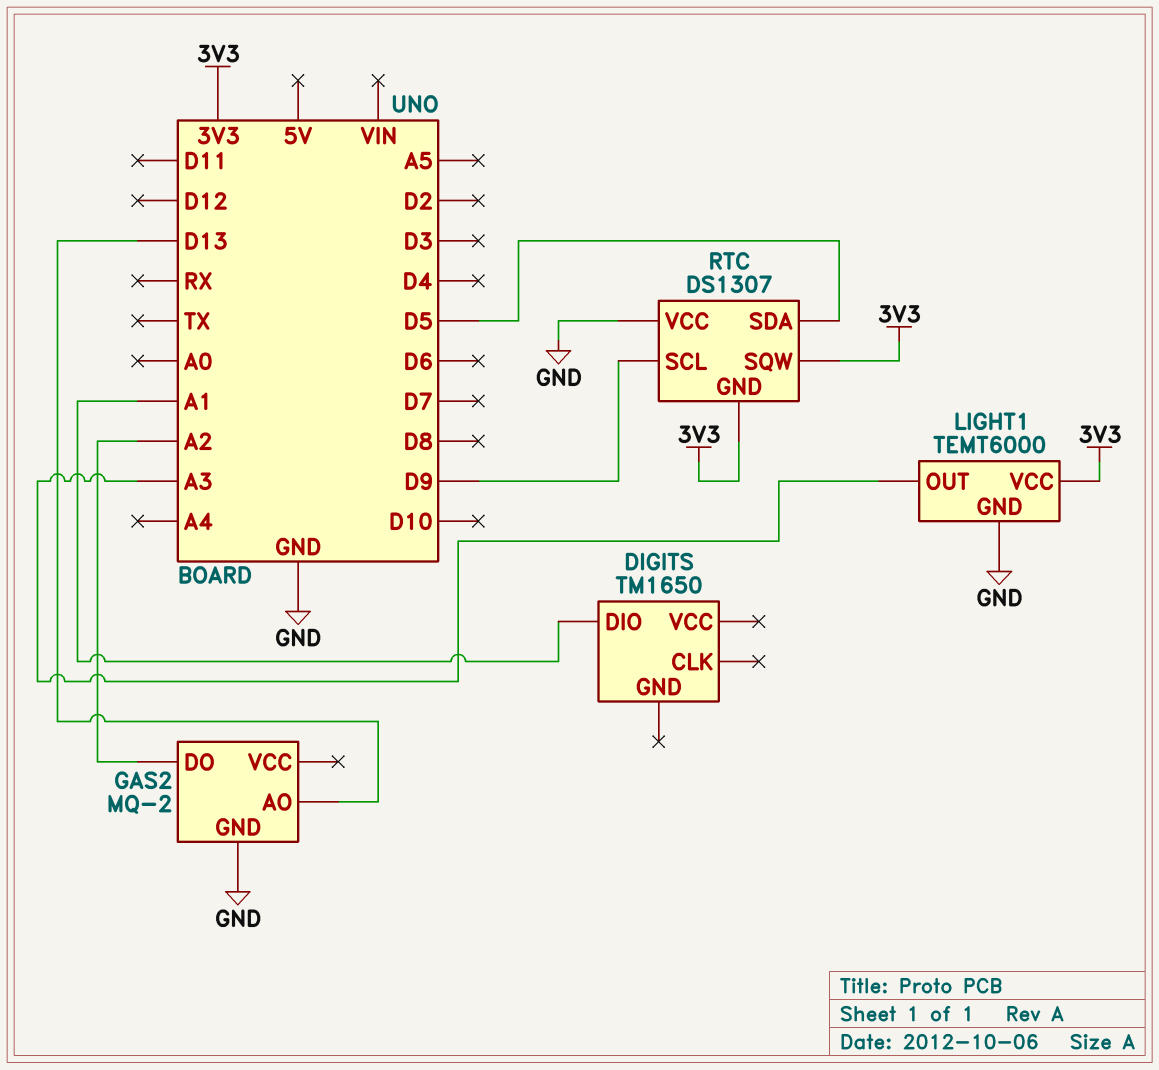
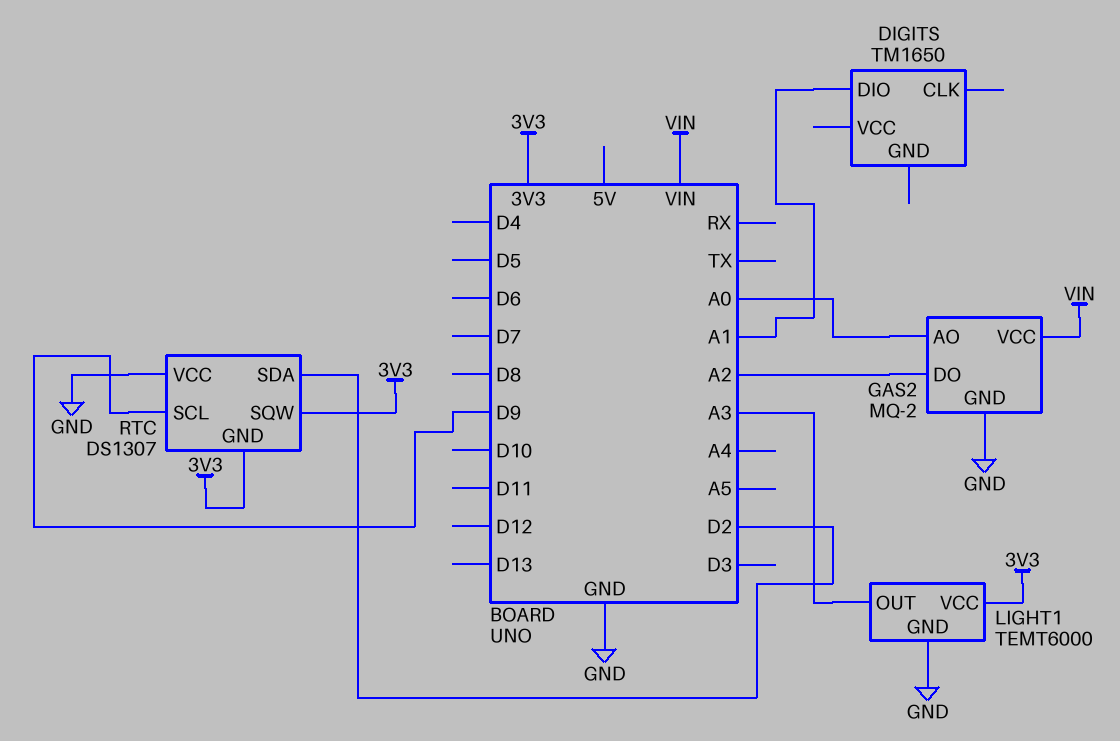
GAS2 pin AO: D13 -> A0
GAS2 pin VCC: none -> VIN
RTC pin SDA: D5 -> D2

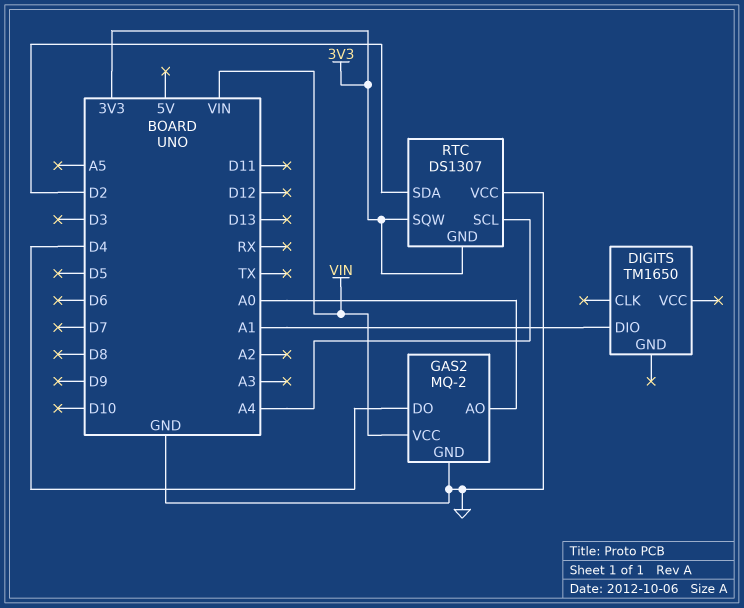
GAS2 pin DO: A2 -> D4
LIGHT1: TEMT6000 -> none
LIGHT1 pin GND: GND -> none
LIGHT1 pin OUT: A3 -> none
LIGHT1 pin VCC: 3V3 -> none
RTC pin SCL: D9 -> A4

